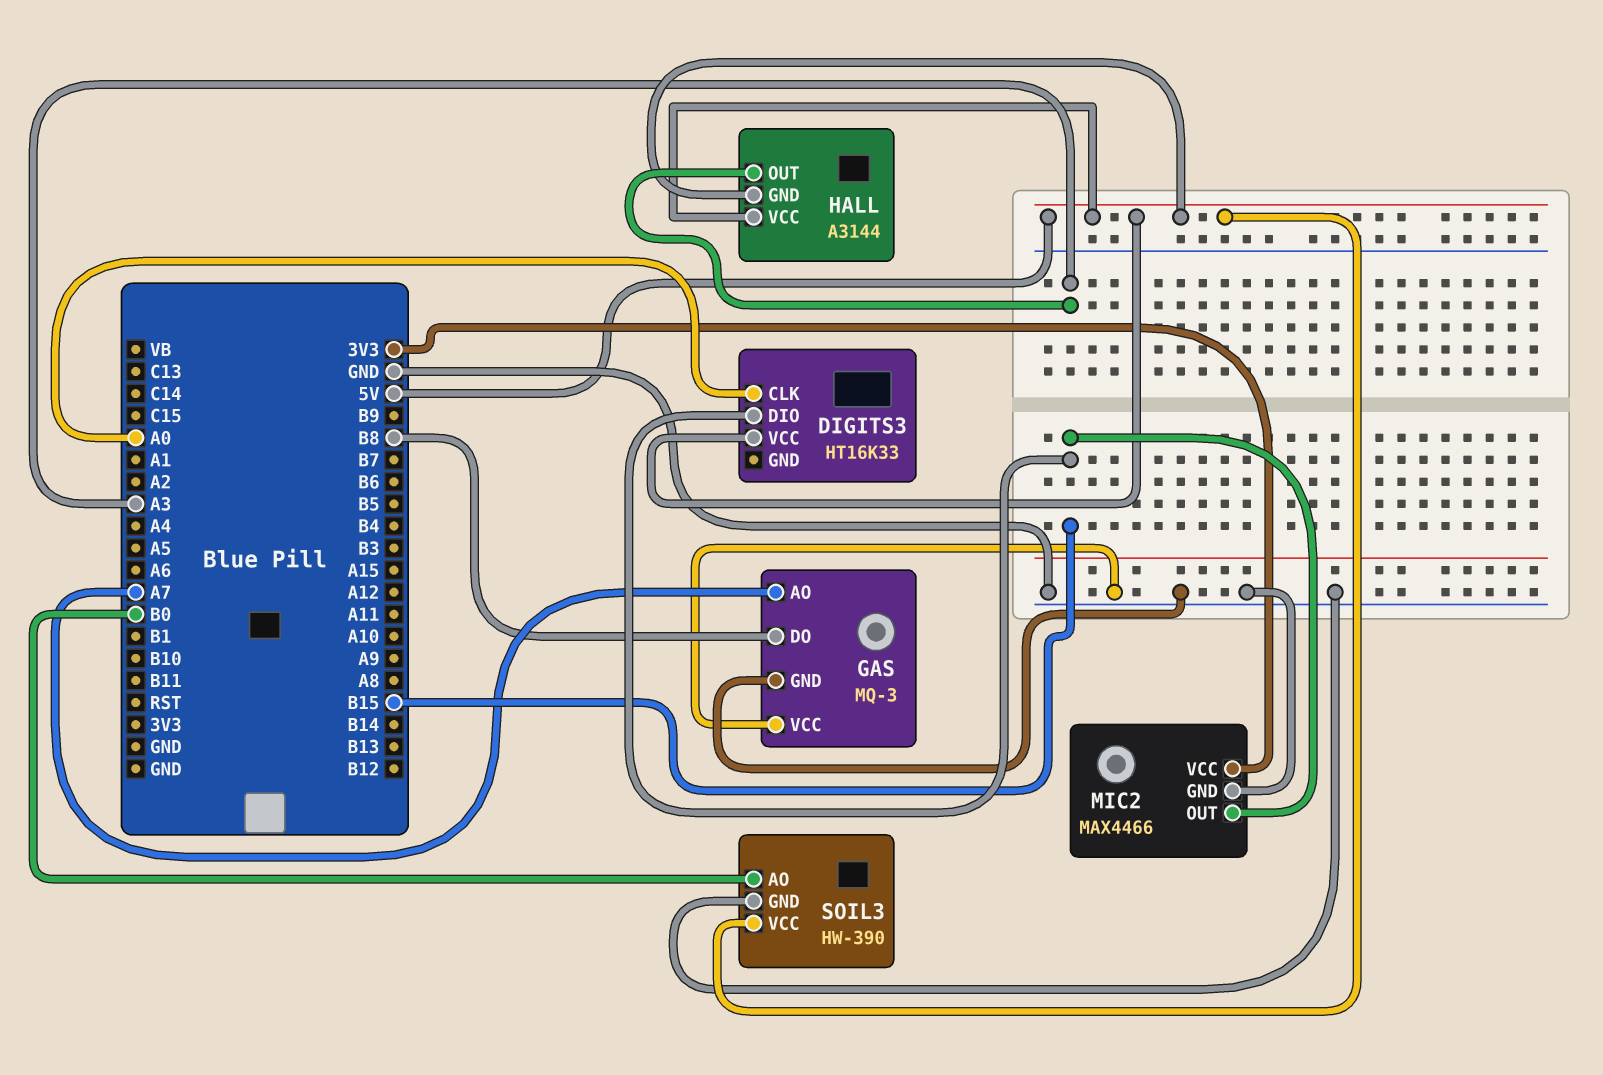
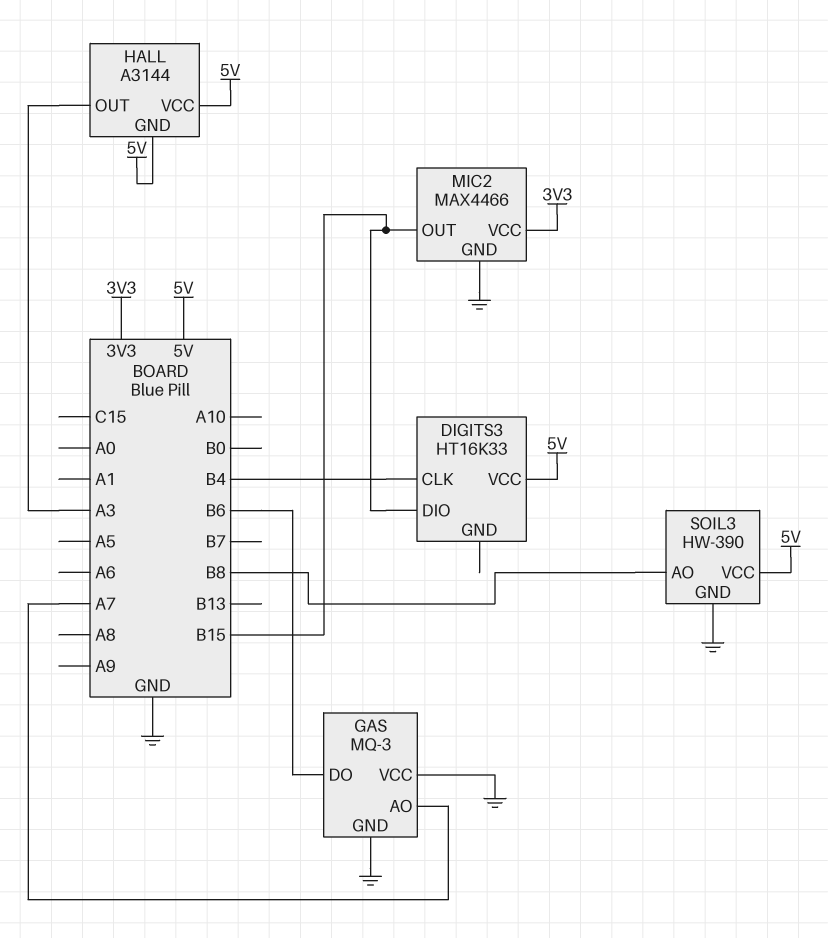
DIGITS3 pin CLK: A0 -> B4
GAS pin DO: B8 -> B6
SOIL3 pin AO: B0 -> B8

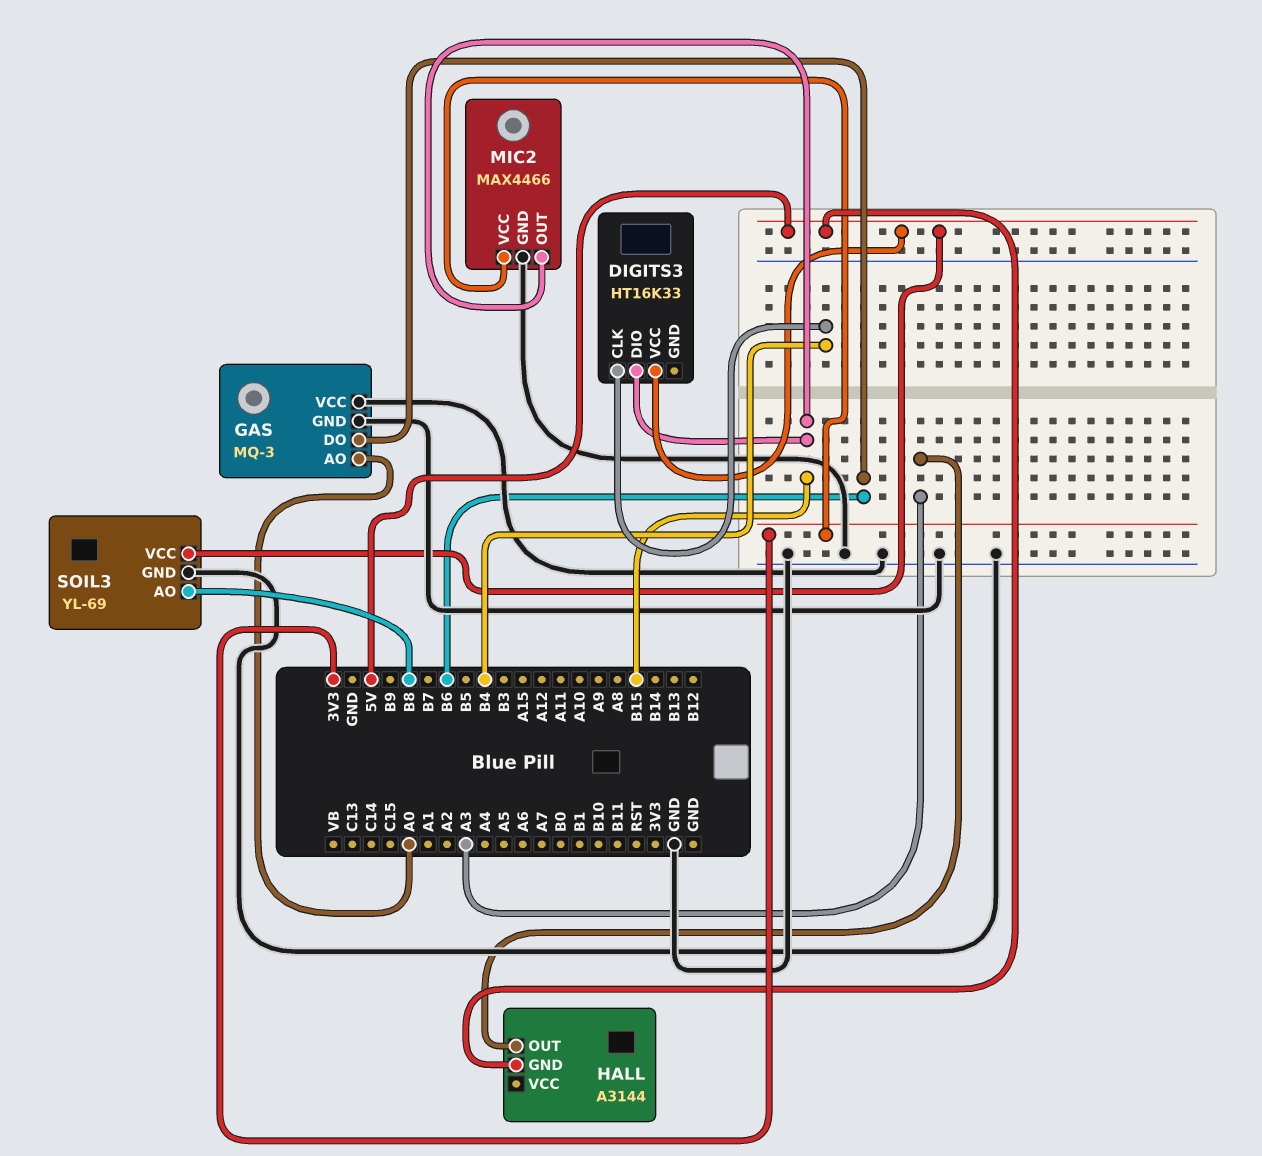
GAS pin AO: A7 -> A0
HALL pin VCC: 5V -> none
SOIL3: HW-390 -> YL-69

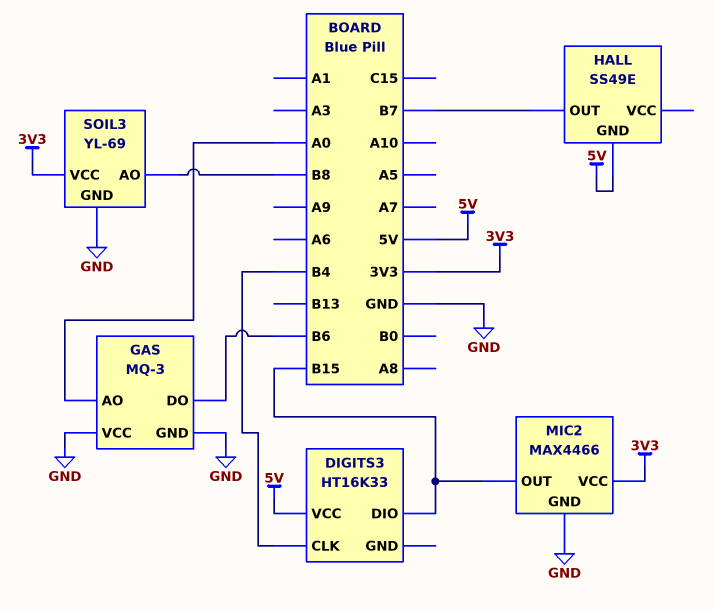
HALL: A3144 -> SS49E
HALL pin OUT: A3 -> B7
SOIL3 pin VCC: 5V -> 3V3

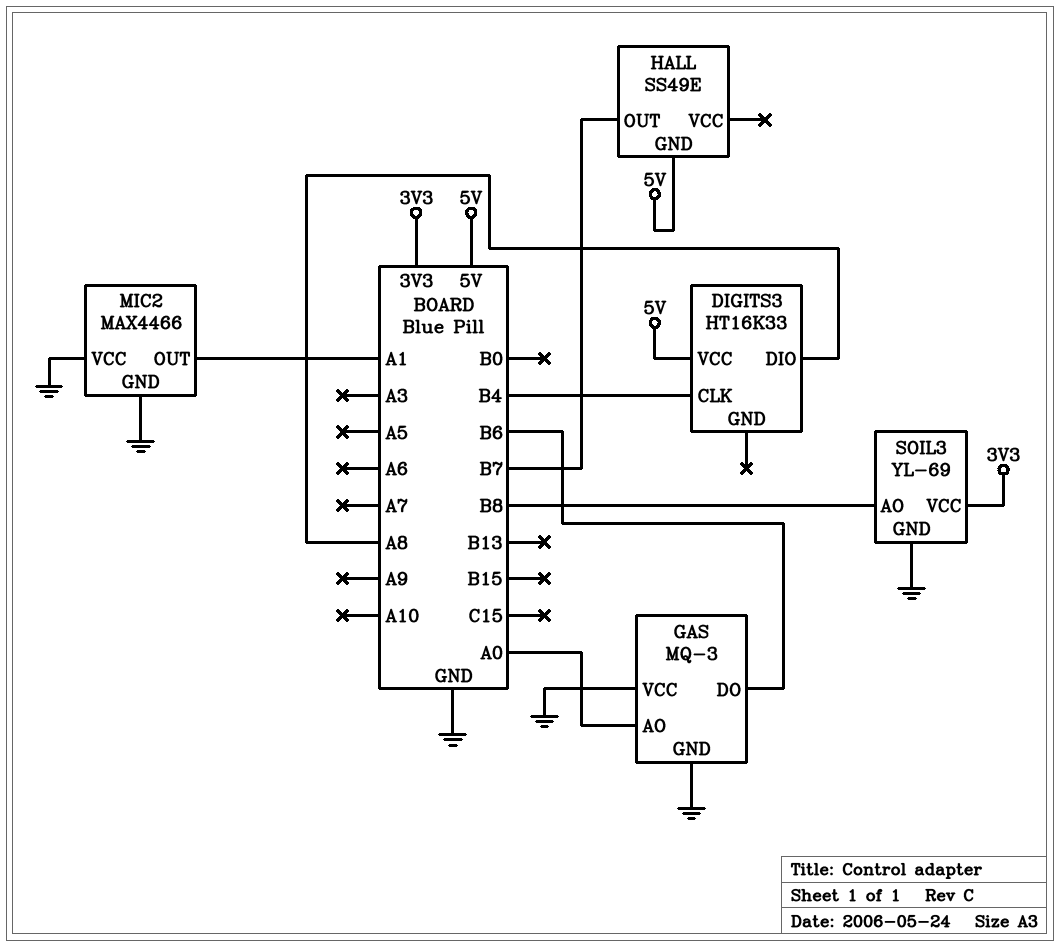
DIGITS3 pin DIO: B15 -> A8
MIC2 pin OUT: B15 -> A1
MIC2 pin VCC: 3V3 -> GND

